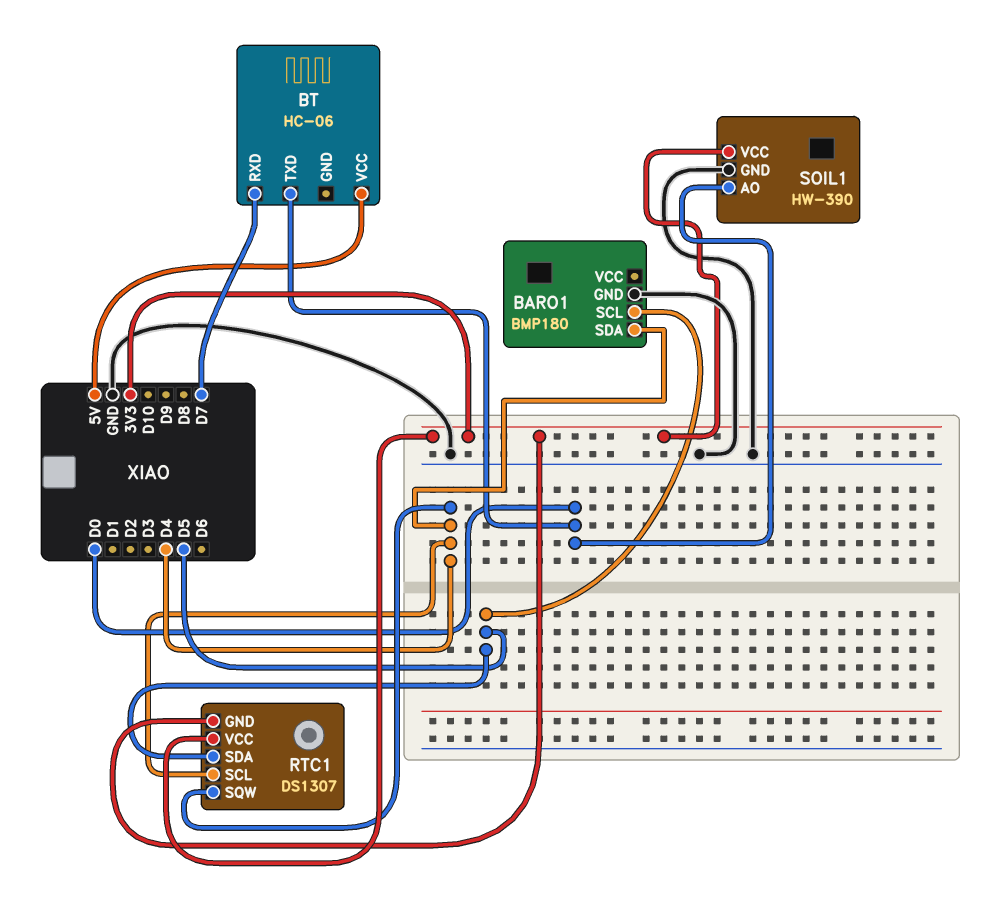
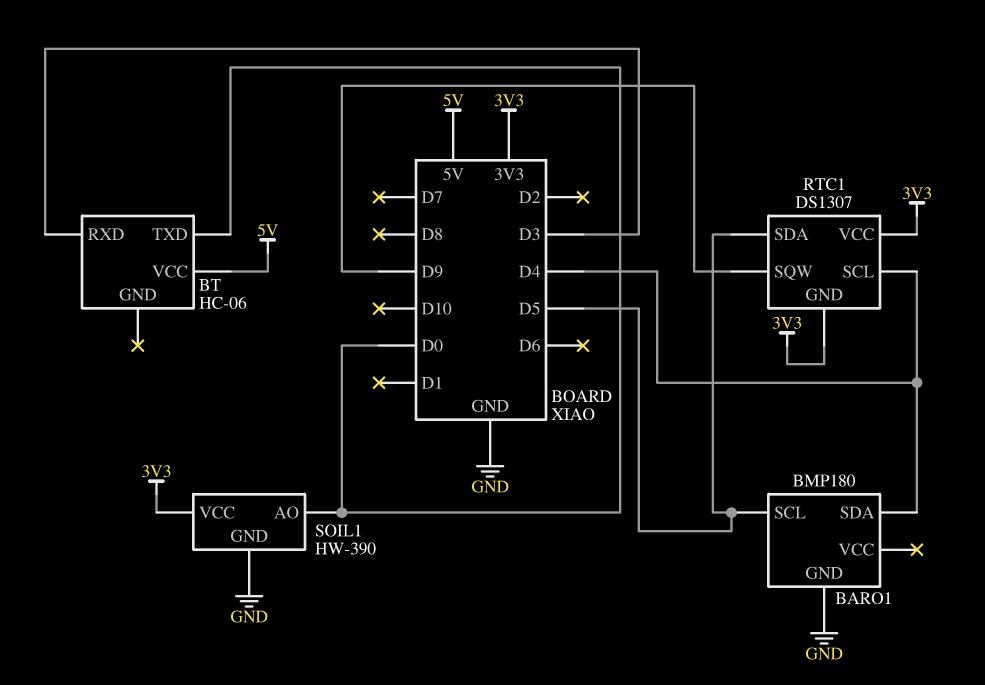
BT pin RXD: D7 -> D3
RTC1 pin SQW: D4 -> D9

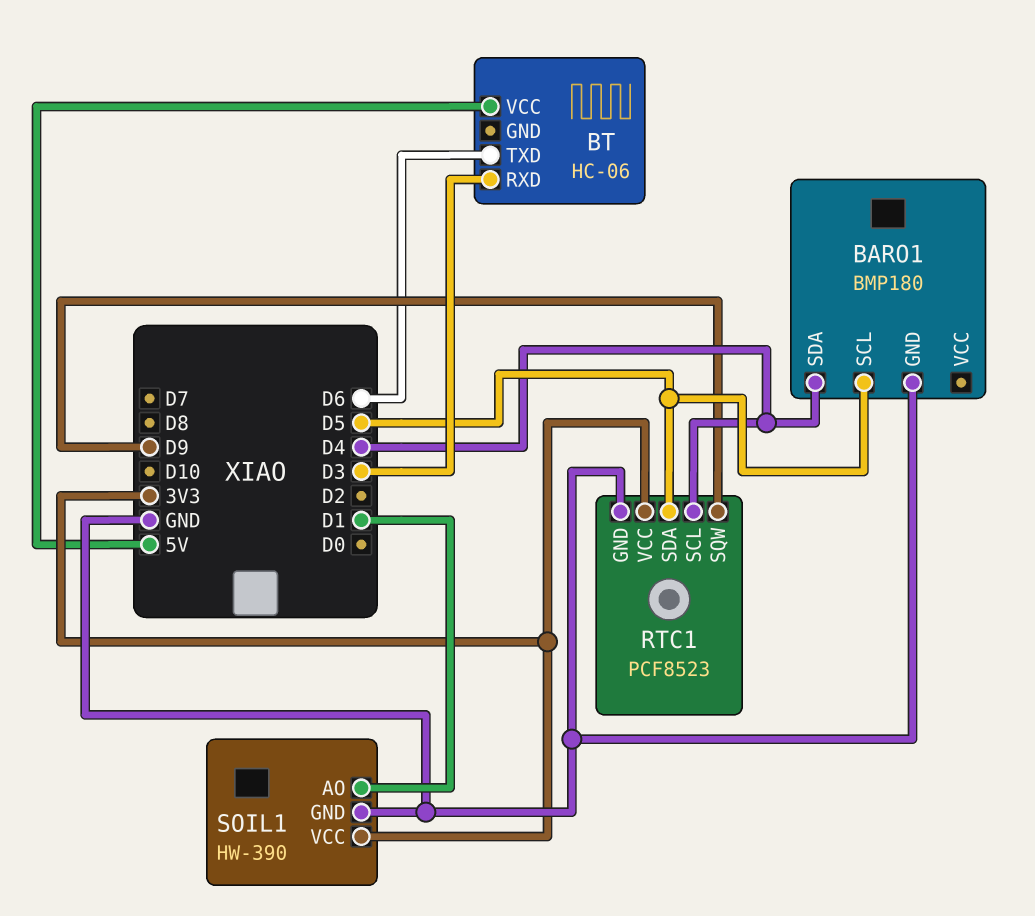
BT pin TXD: D0 -> D6
RTC1: DS1307 -> PCF8523
RTC1 pin GND: 3V3 -> GND
SOIL1 pin AO: D0 -> D1

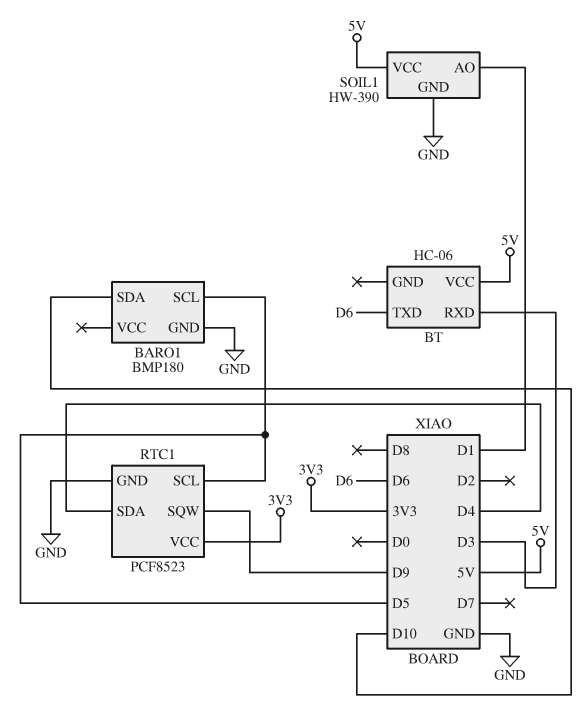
BARO1 pin SDA: D4 -> D10
RTC1 pin SCL: D4 -> D5
RTC1 pin SDA: D5 -> D4
SOIL1 pin VCC: 3V3 -> 5V

